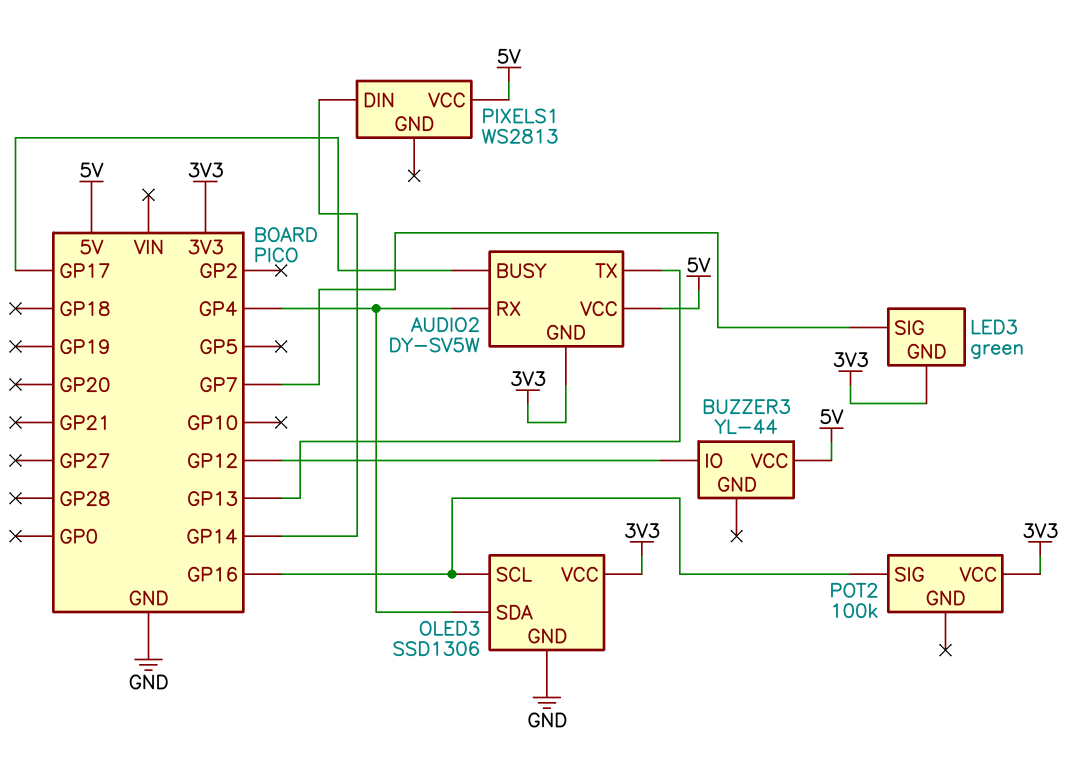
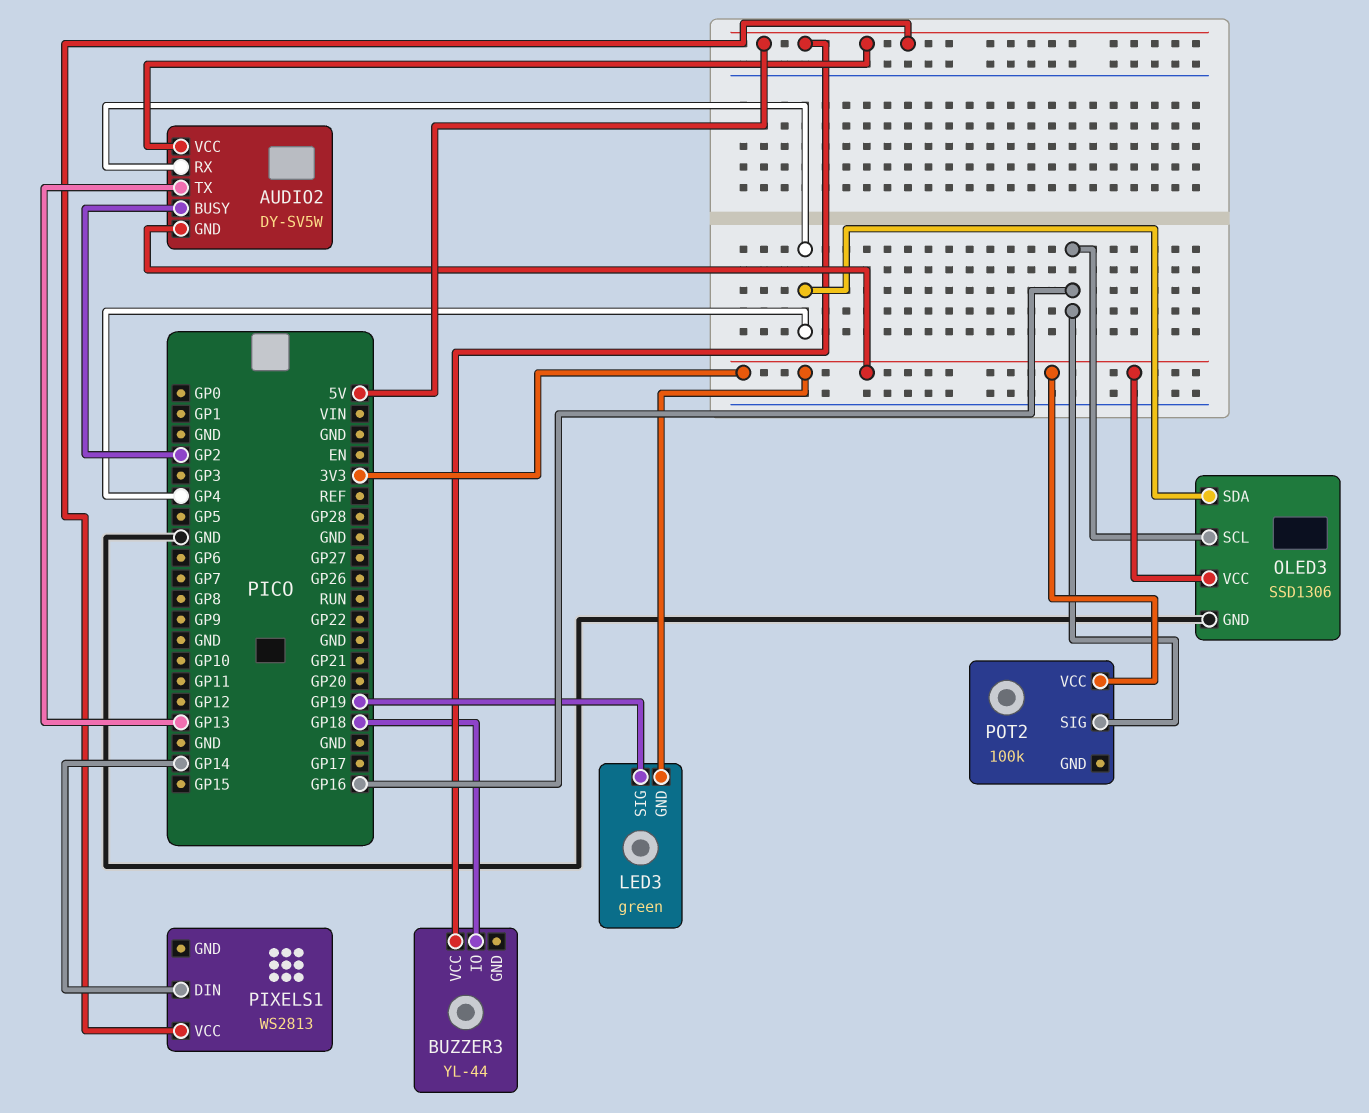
AUDIO2 pin BUSY: GP17 -> GP2
BUZZER3 pin IO: GP12 -> GP18
LED3 pin SIG: GP7 -> GP19

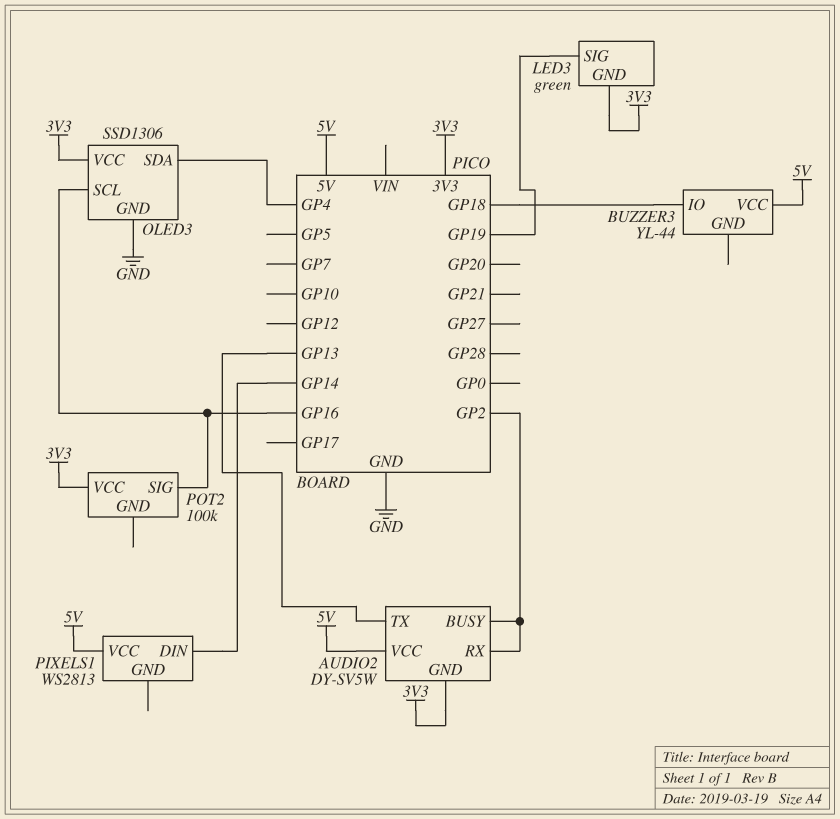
AUDIO2 pin RX: GP4 -> GP2

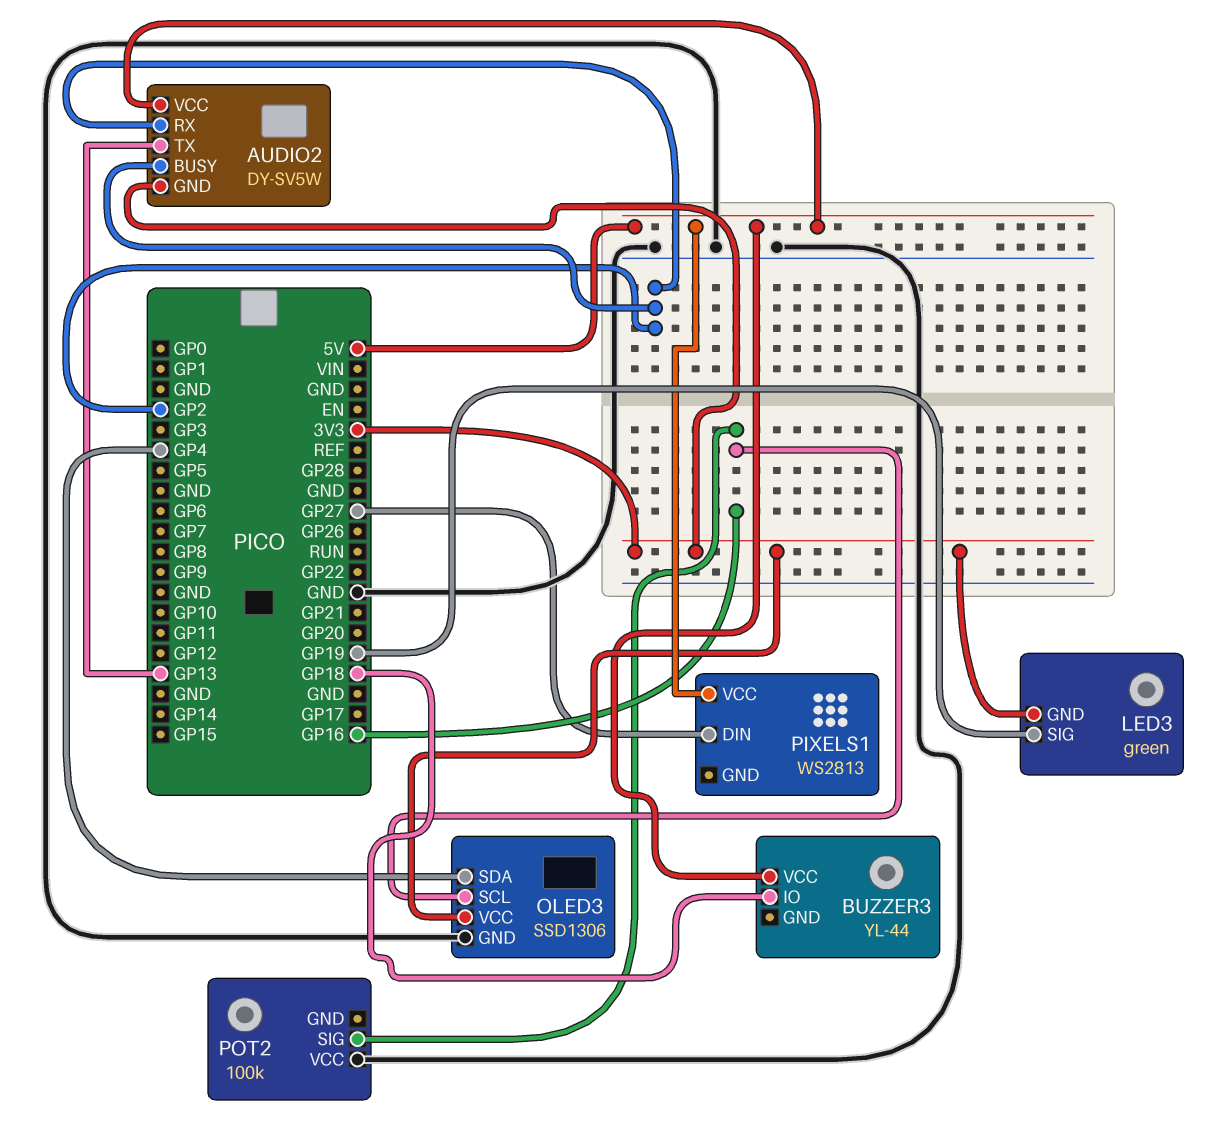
PIXELS1 pin DIN: GP14 -> GP27
POT2 pin VCC: 3V3 -> GND

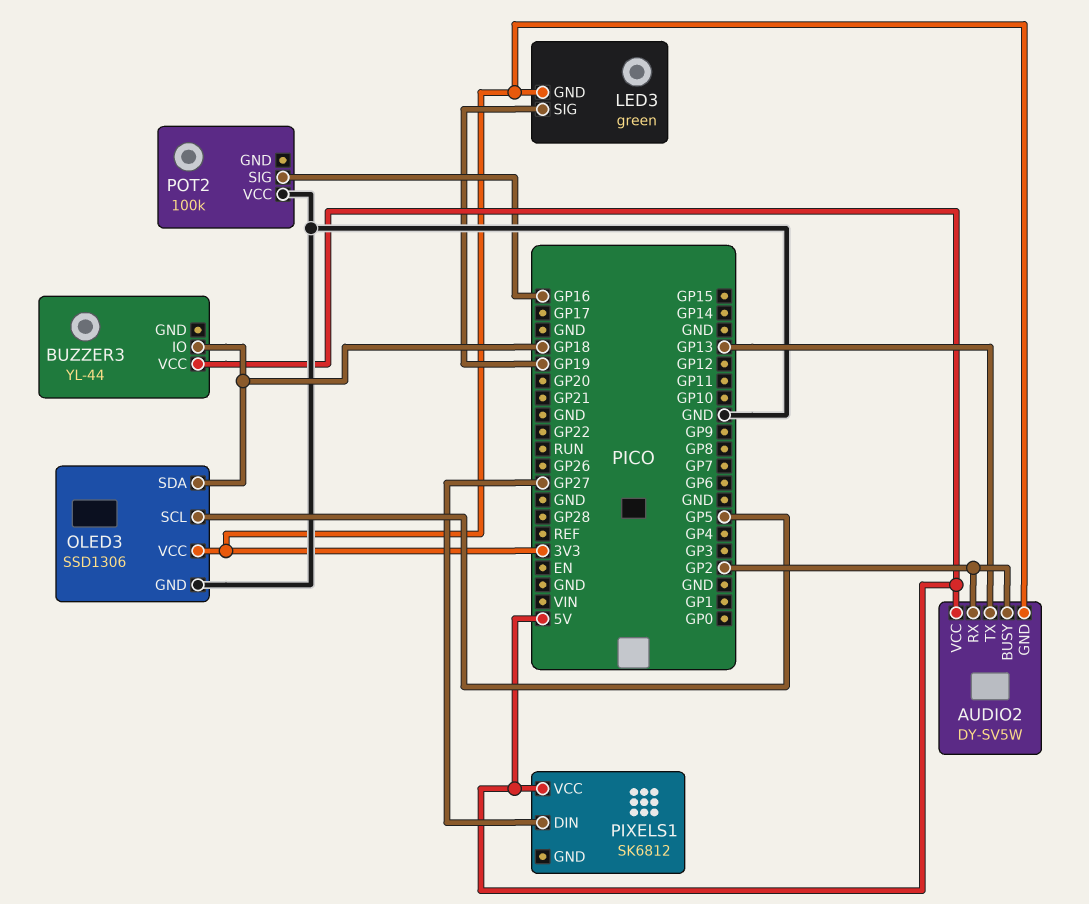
OLED3 pin SCL: GP16 -> GP5
OLED3 pin SDA: GP4 -> GP18
PIXELS1: WS2813 -> SK6812

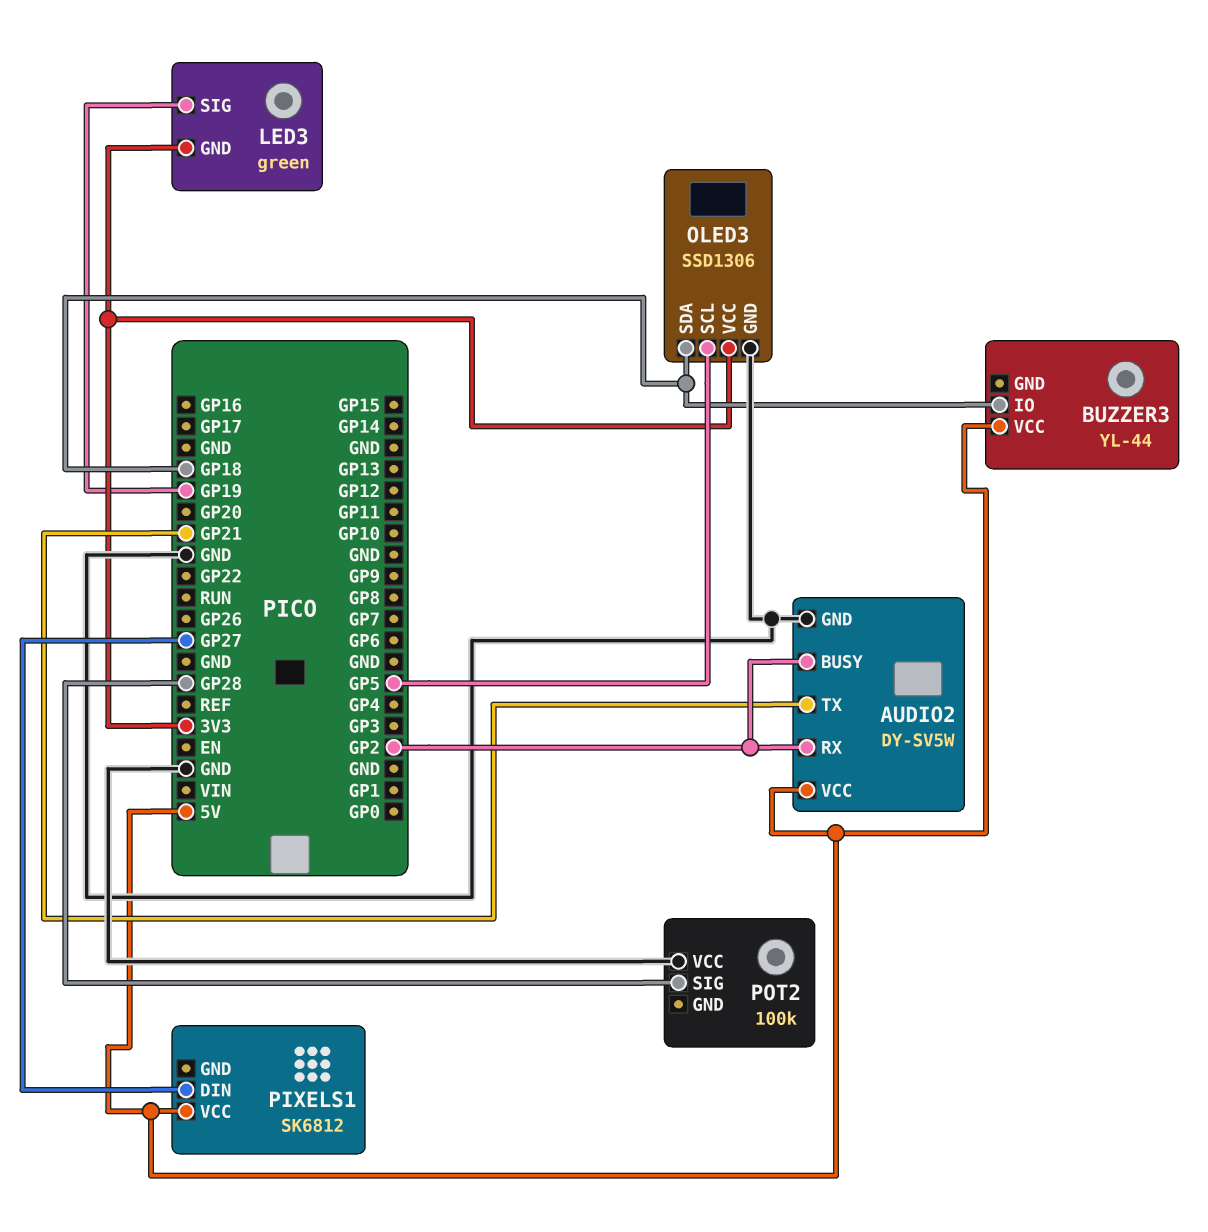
AUDIO2 pin GND: 3V3 -> GND
AUDIO2 pin TX: GP13 -> GP21
POT2 pin SIG: GP16 -> GP28

